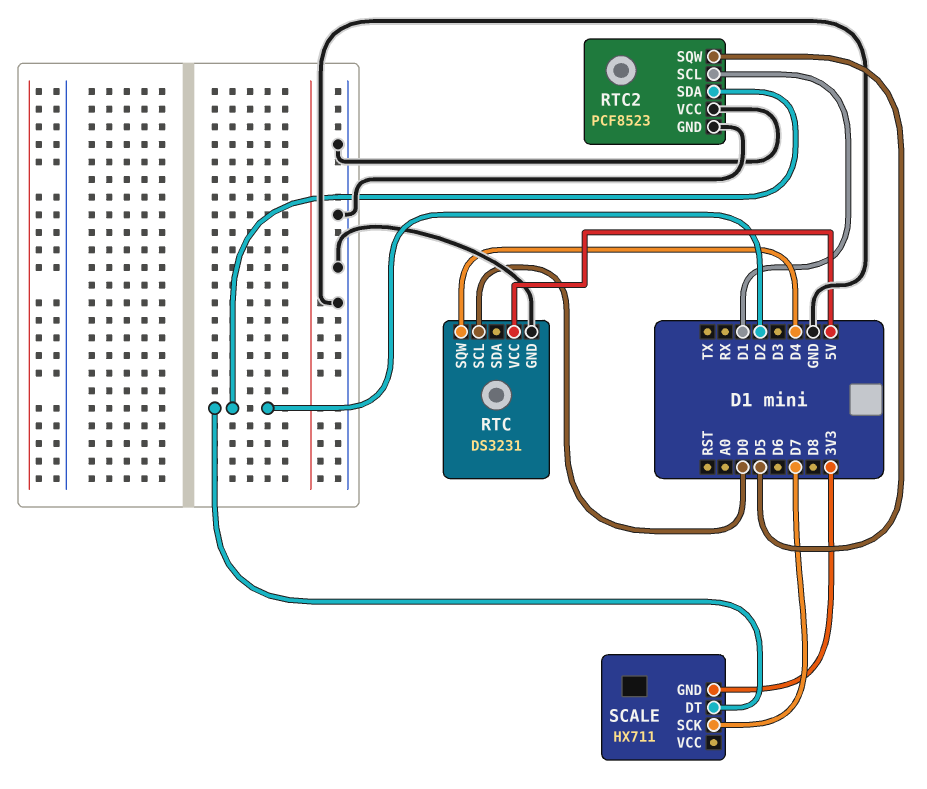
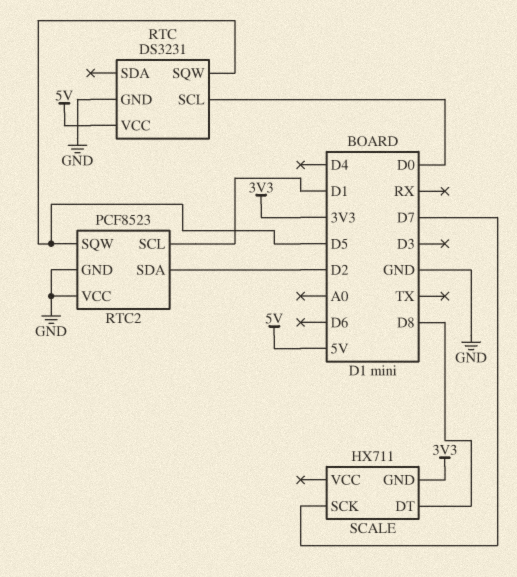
RTC pin SQW: D4 -> D5
SCALE pin DT: D2 -> D8

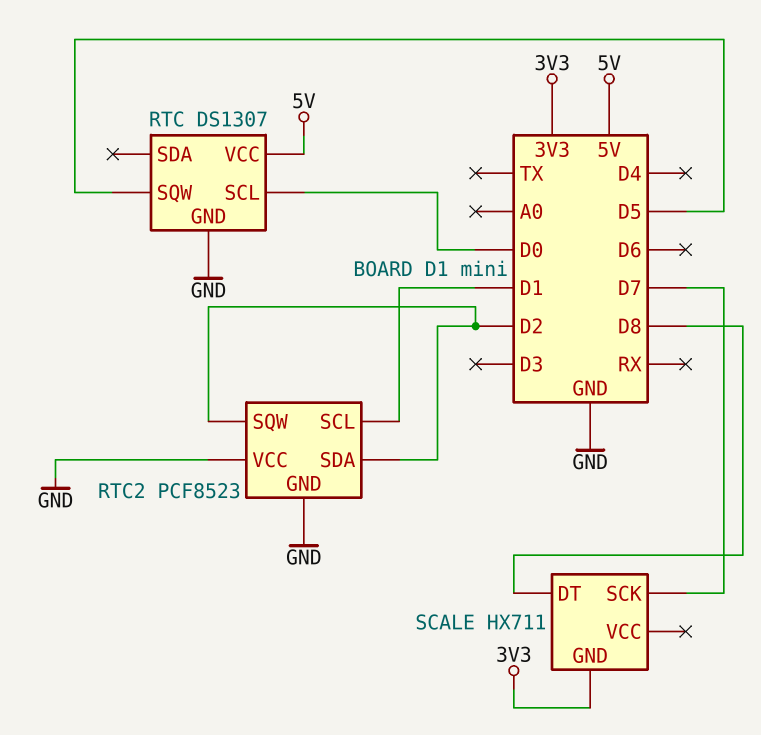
RTC: DS3231 -> DS1307
RTC2 pin SQW: D5 -> D2

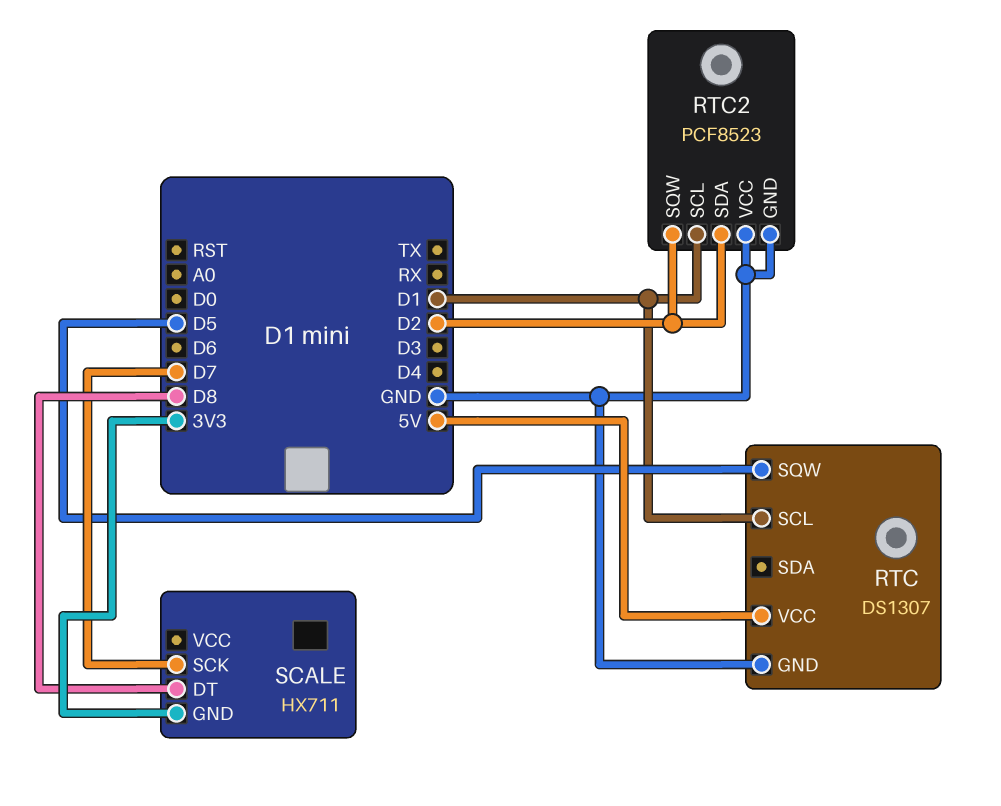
RTC pin SCL: D0 -> D1

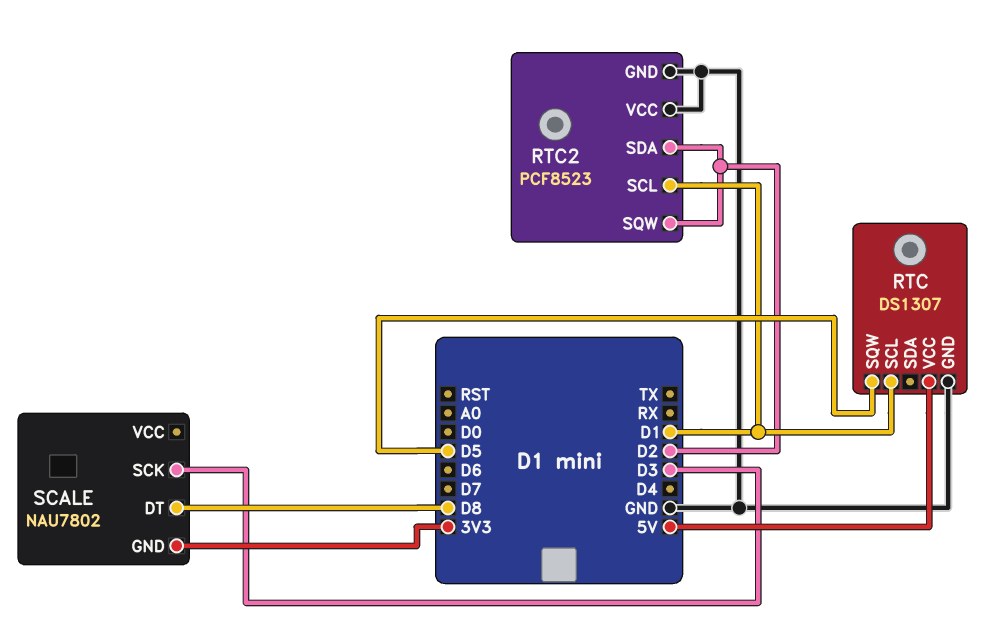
SCALE: HX711 -> NAU7802
SCALE pin SCK: D7 -> D3

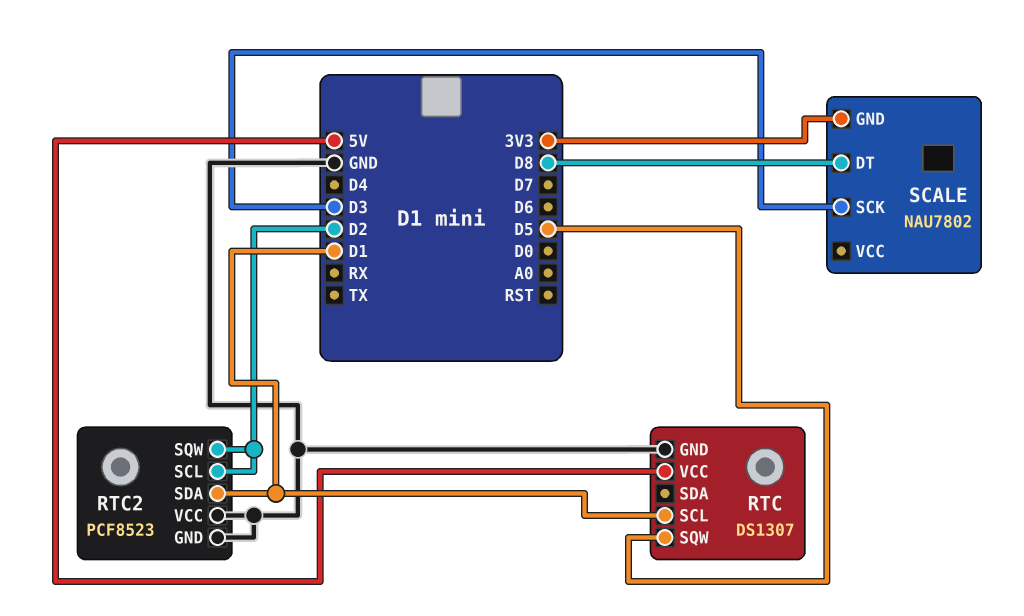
RTC2 pin SCL: D1 -> D2
RTC2 pin SDA: D2 -> D1

